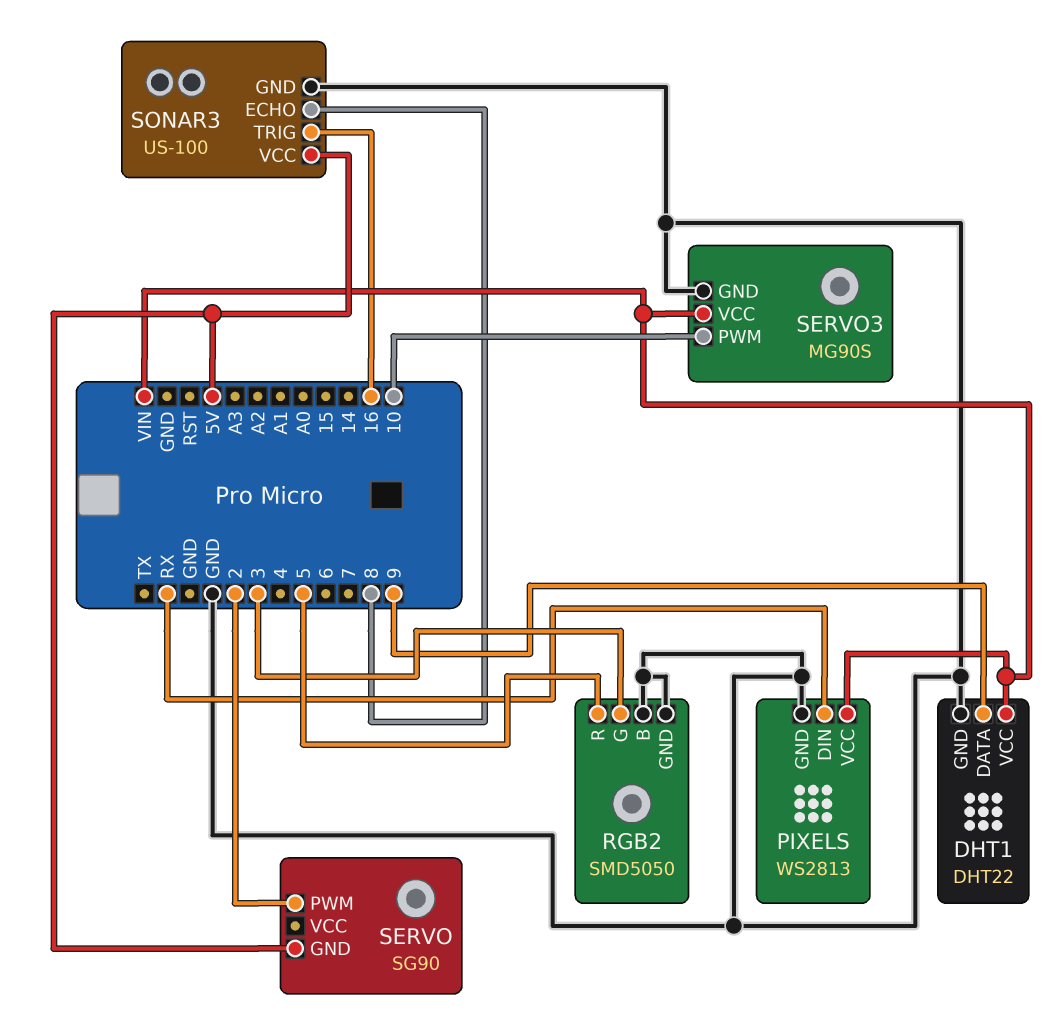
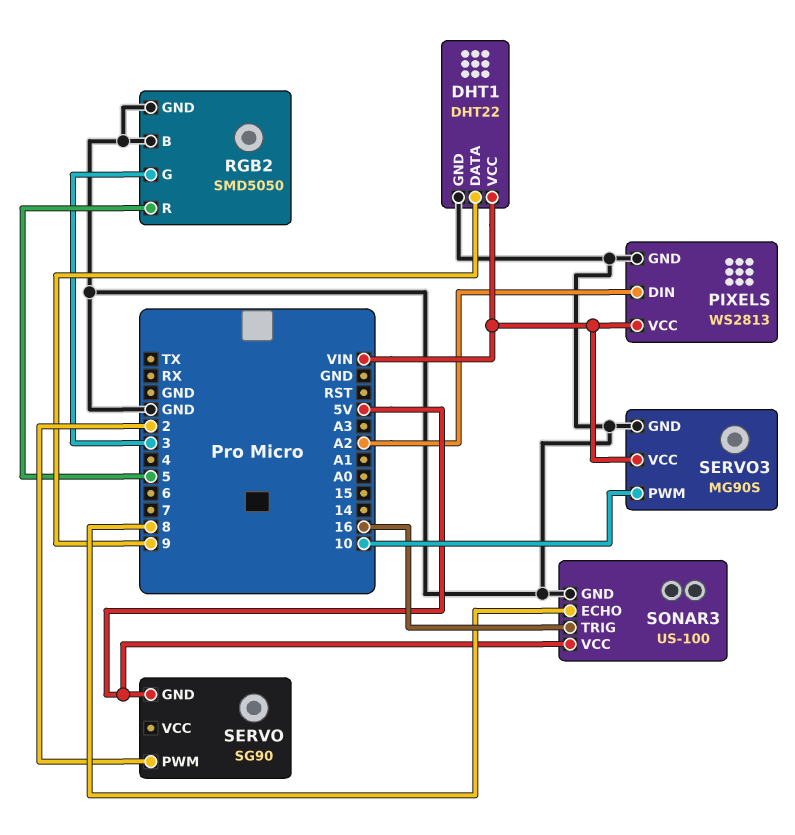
PIXELS pin DIN: RX -> A2

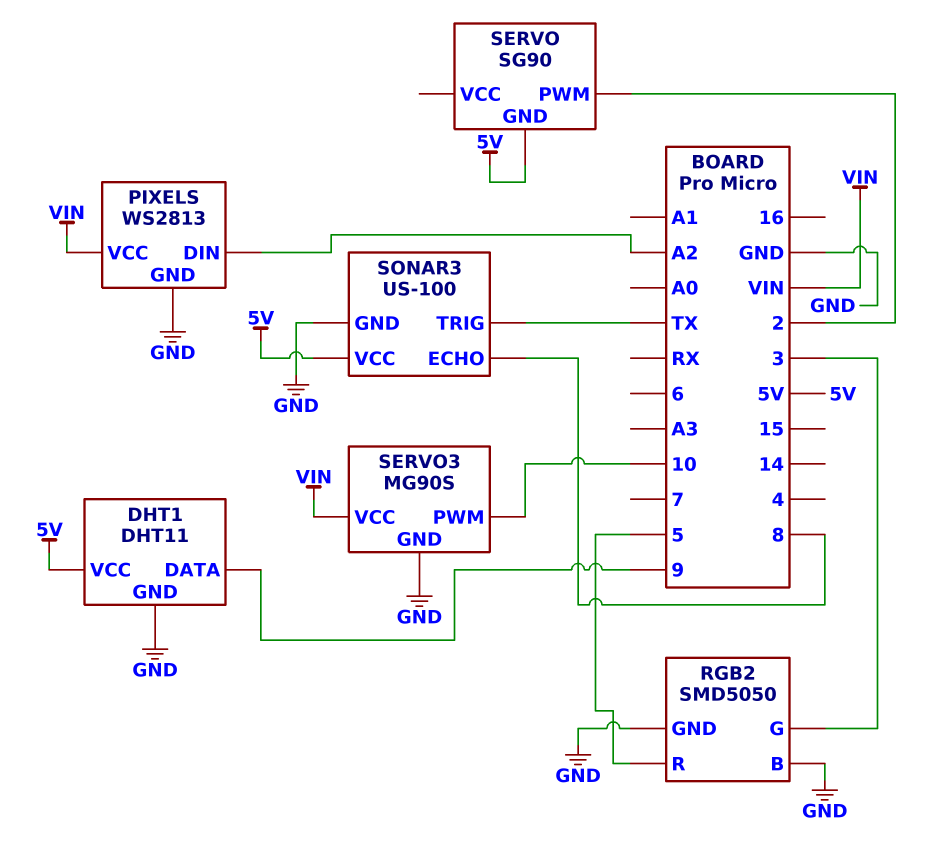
DHT1: DHT22 -> DHT11
DHT1 pin VCC: VIN -> 5V
SONAR3 pin TRIG: 16 -> TX

